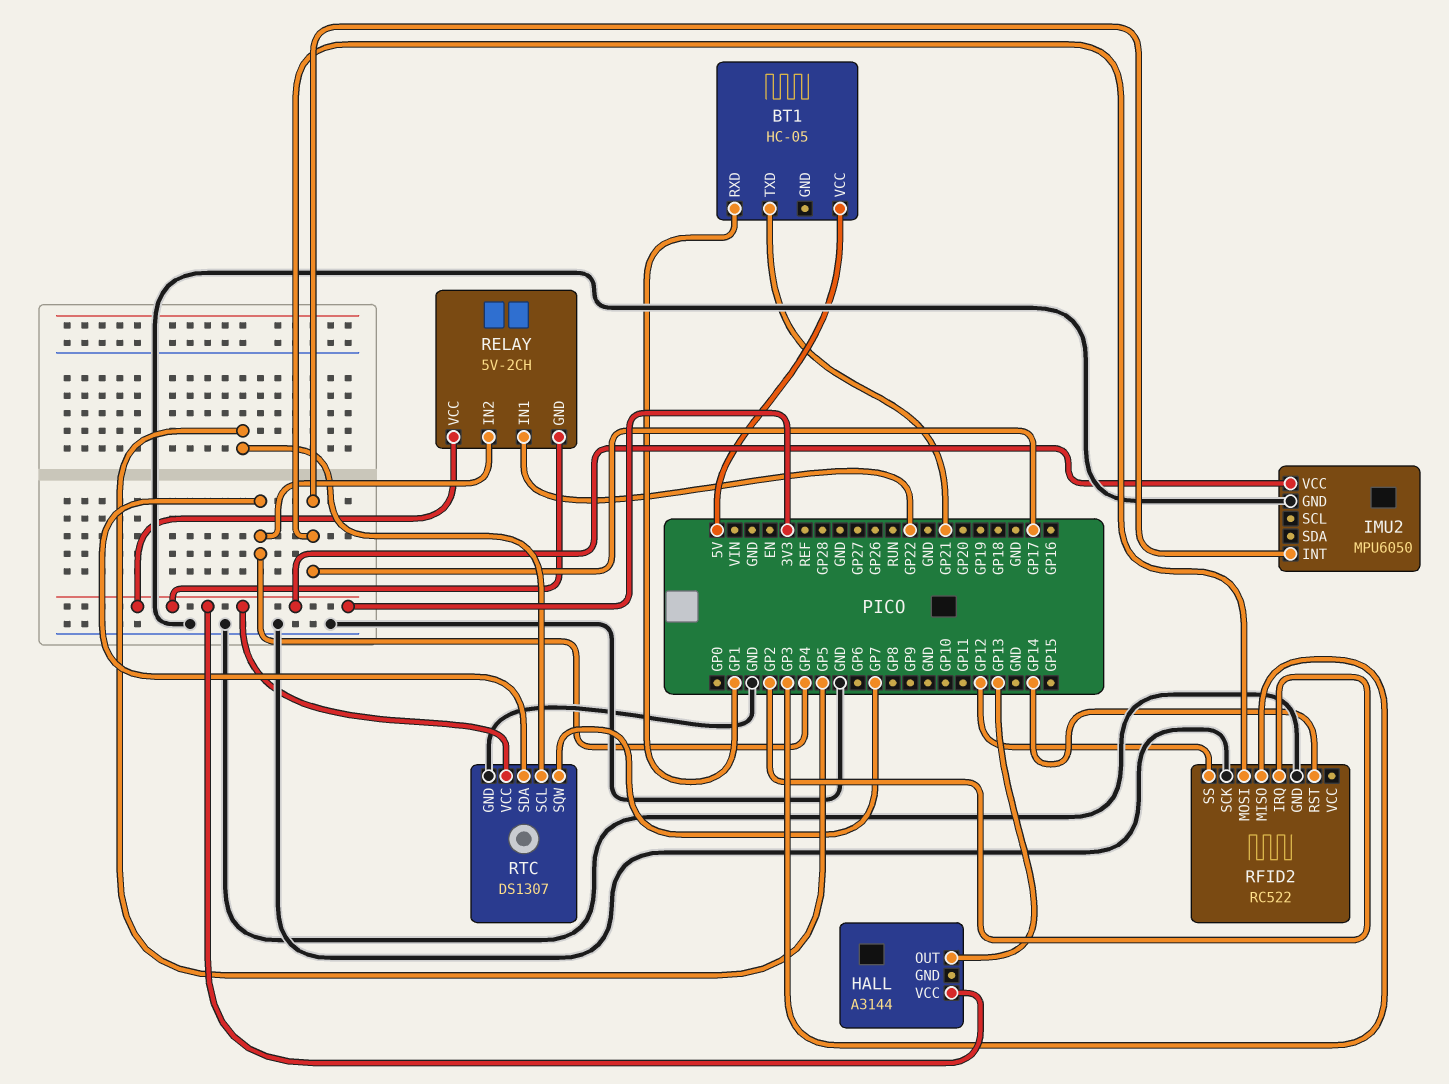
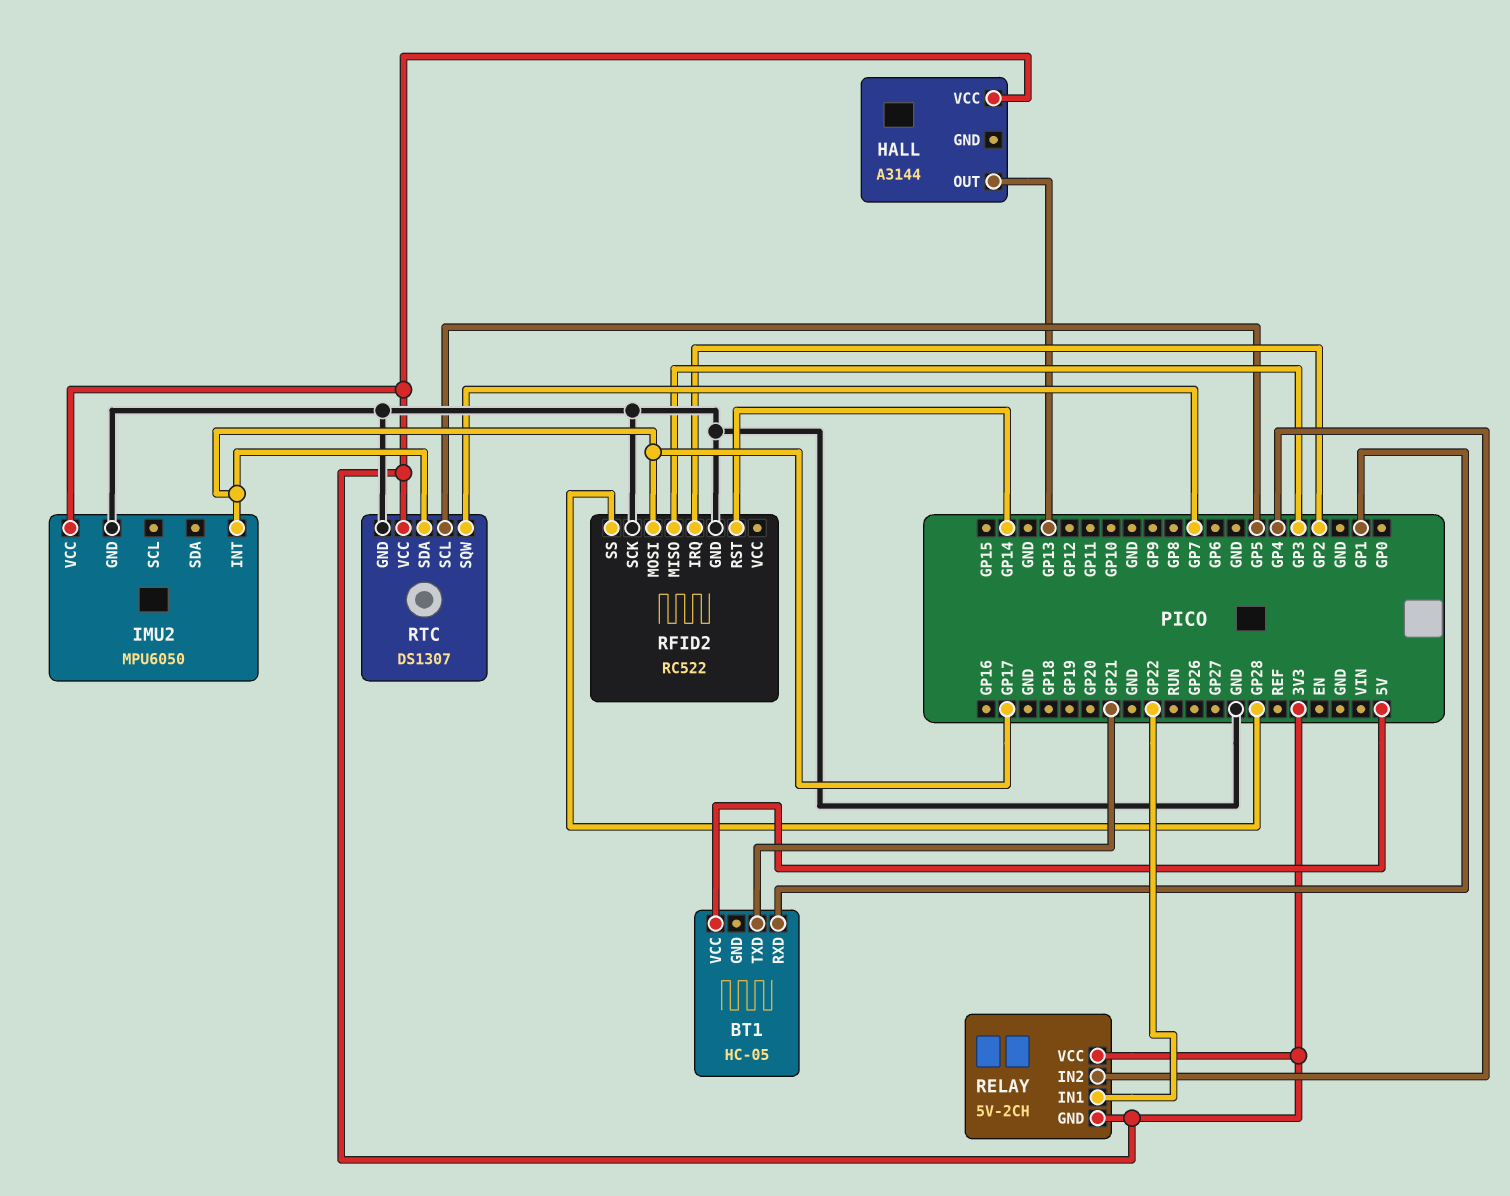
RFID2 pin SS: GP12 -> GP28
RTC pin SDA: GP4 -> GP17

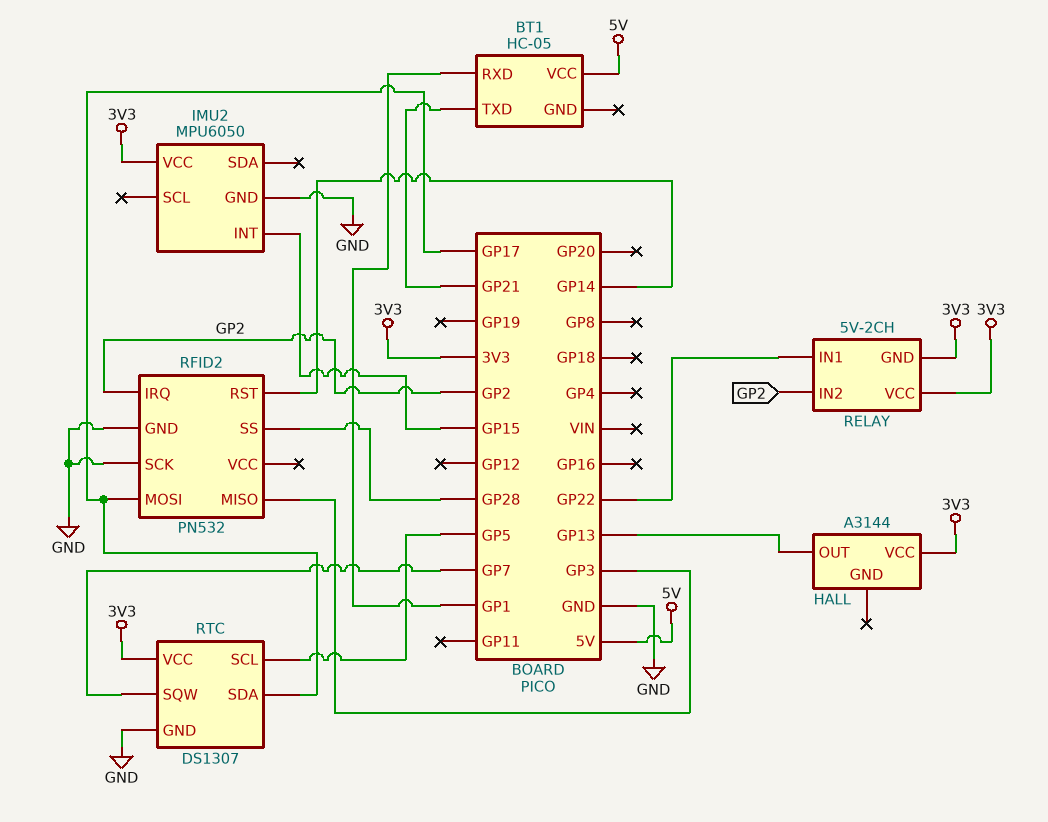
IMU2 pin INT: GP17 -> GP15
RELAY pin IN2: GP4 -> GP2
RFID2: RC522 -> PN532

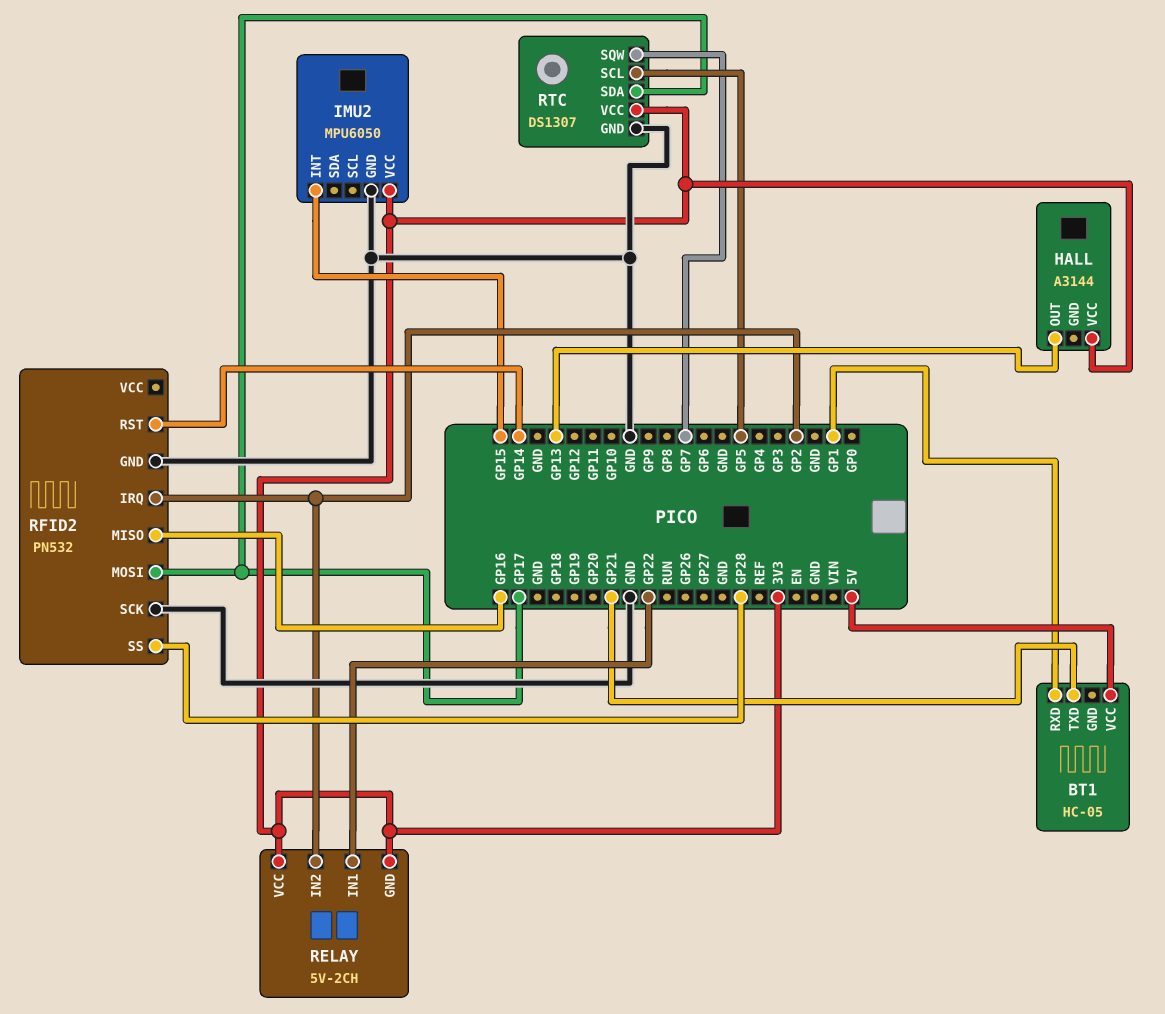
RFID2 pin MISO: GP3 -> GP16

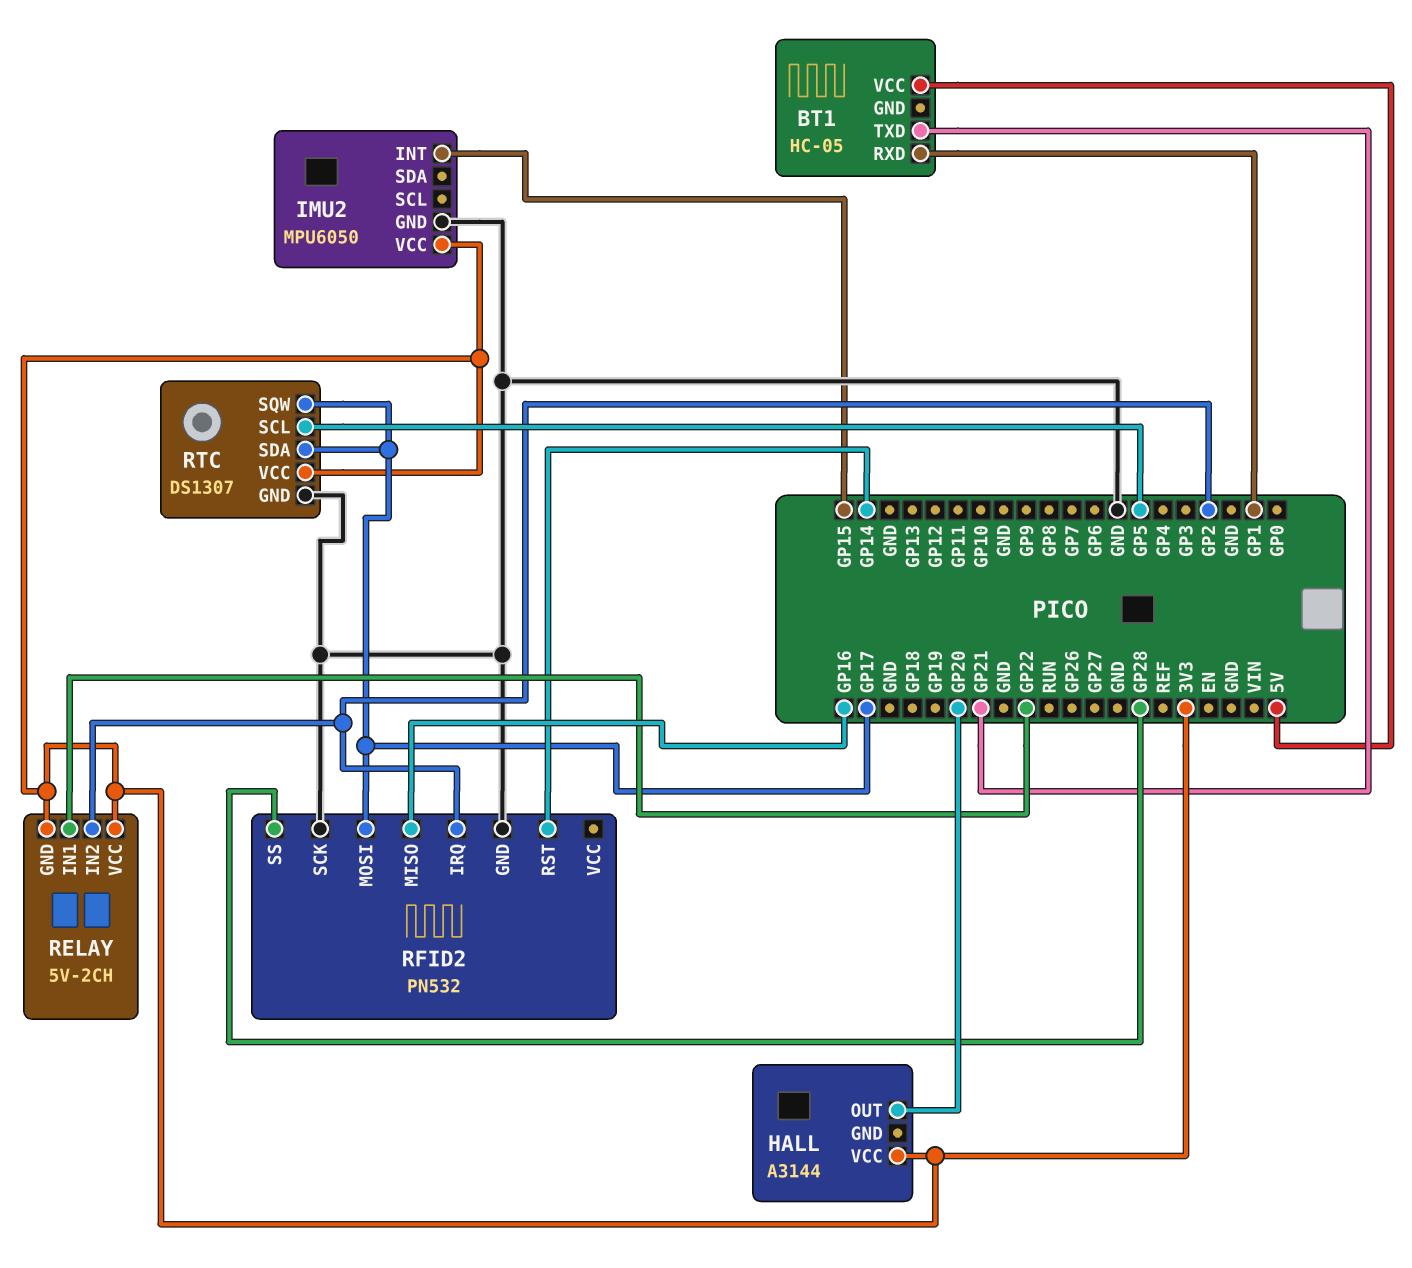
HALL pin OUT: GP13 -> GP20
RTC pin SQW: GP7 -> GP17

